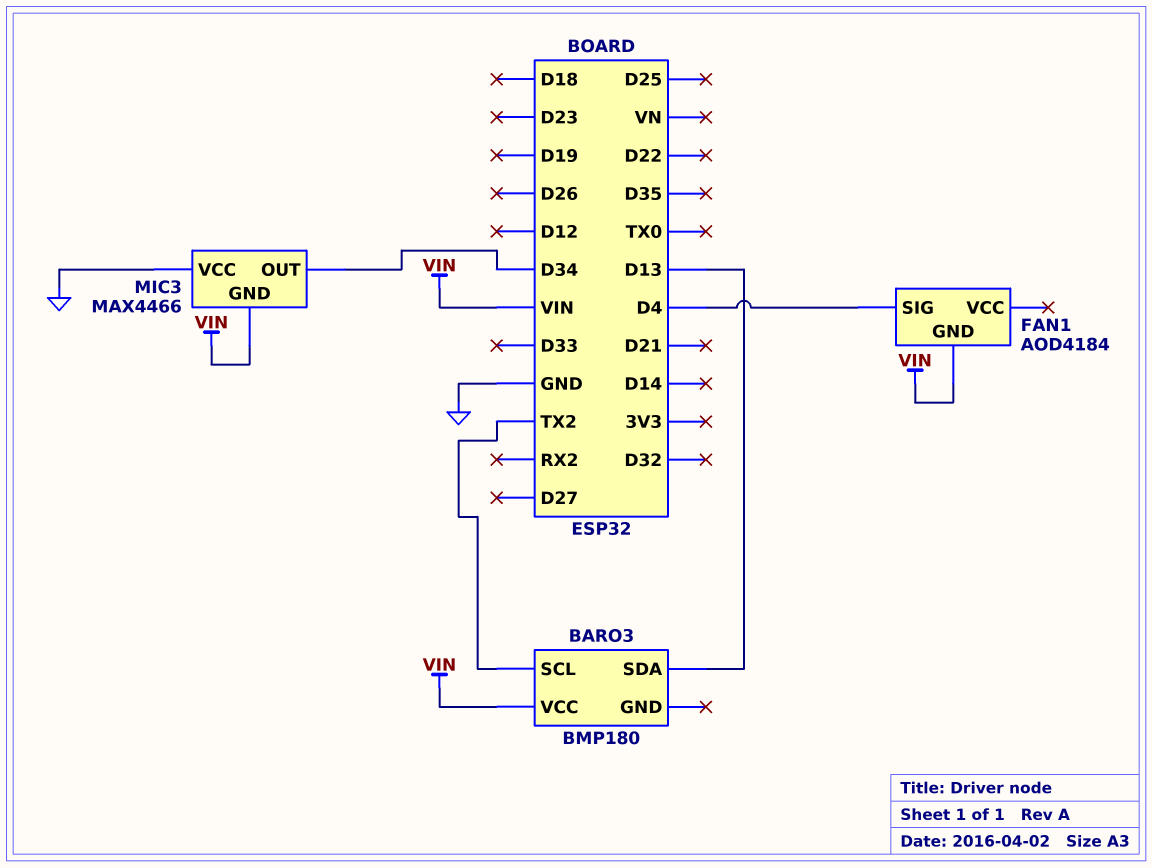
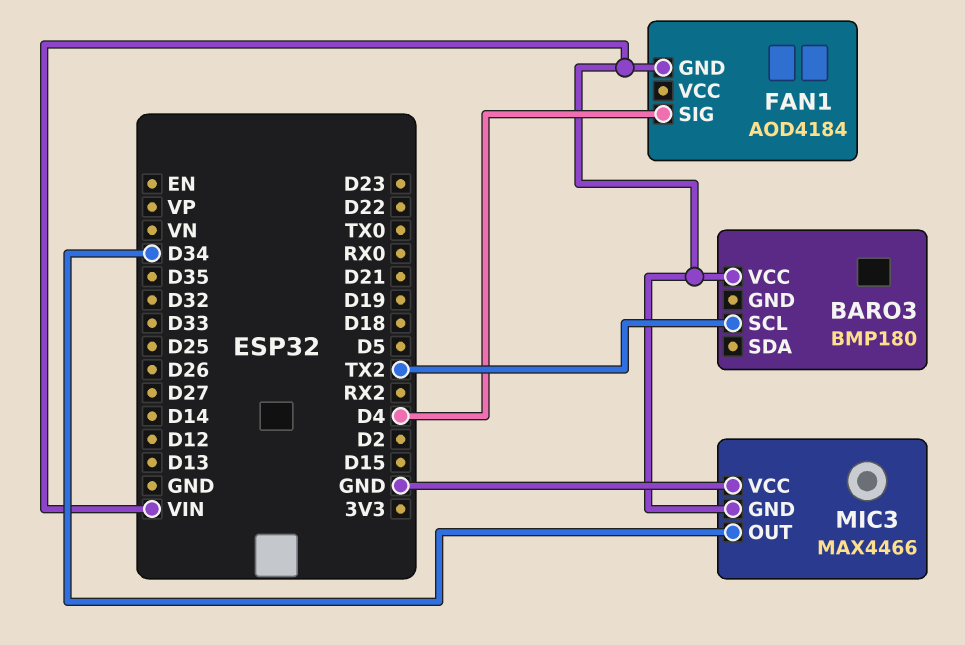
BARO3 pin SDA: D13 -> none

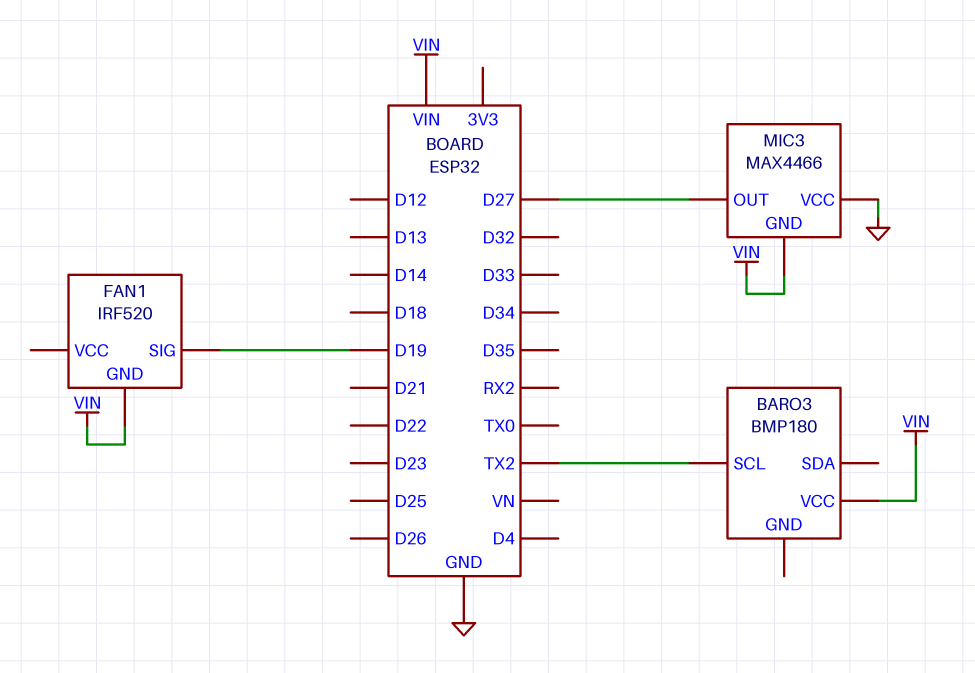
FAN1: AOD4184 -> IRF520
FAN1 pin SIG: D4 -> D19
MIC3 pin OUT: D34 -> D27

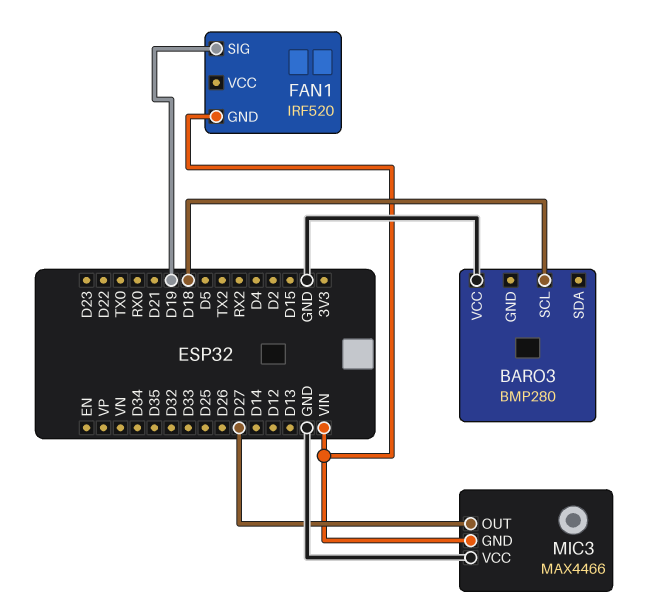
BARO3: BMP180 -> BMP280
BARO3 pin SCL: TX2 -> D18
BARO3 pin VCC: VIN -> GND

